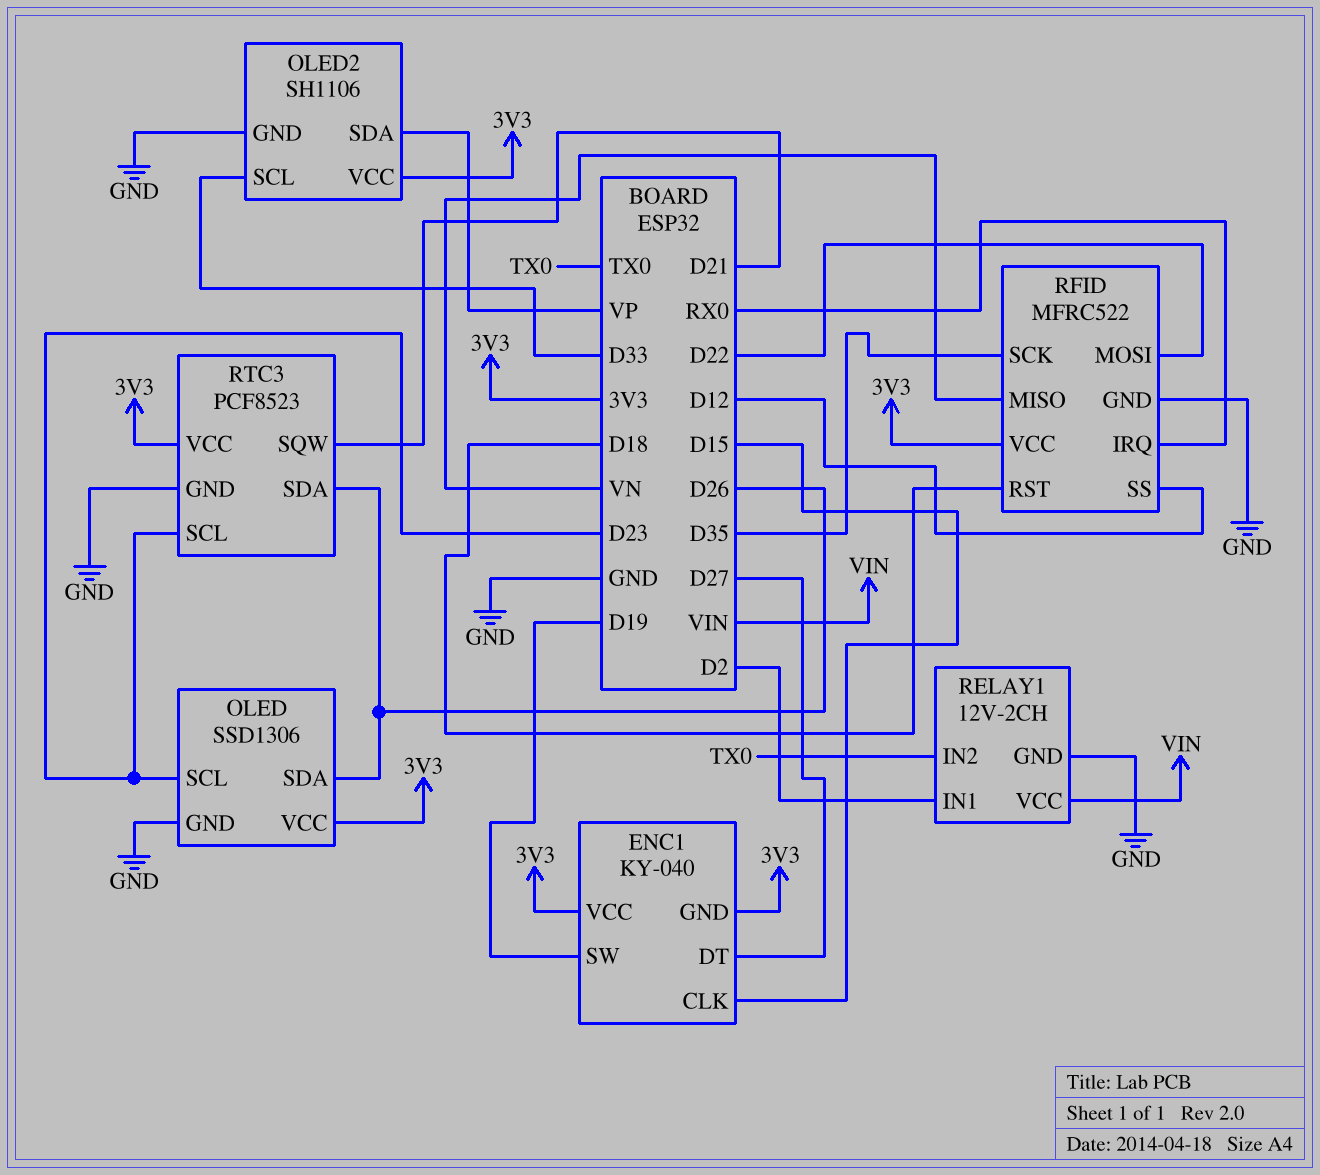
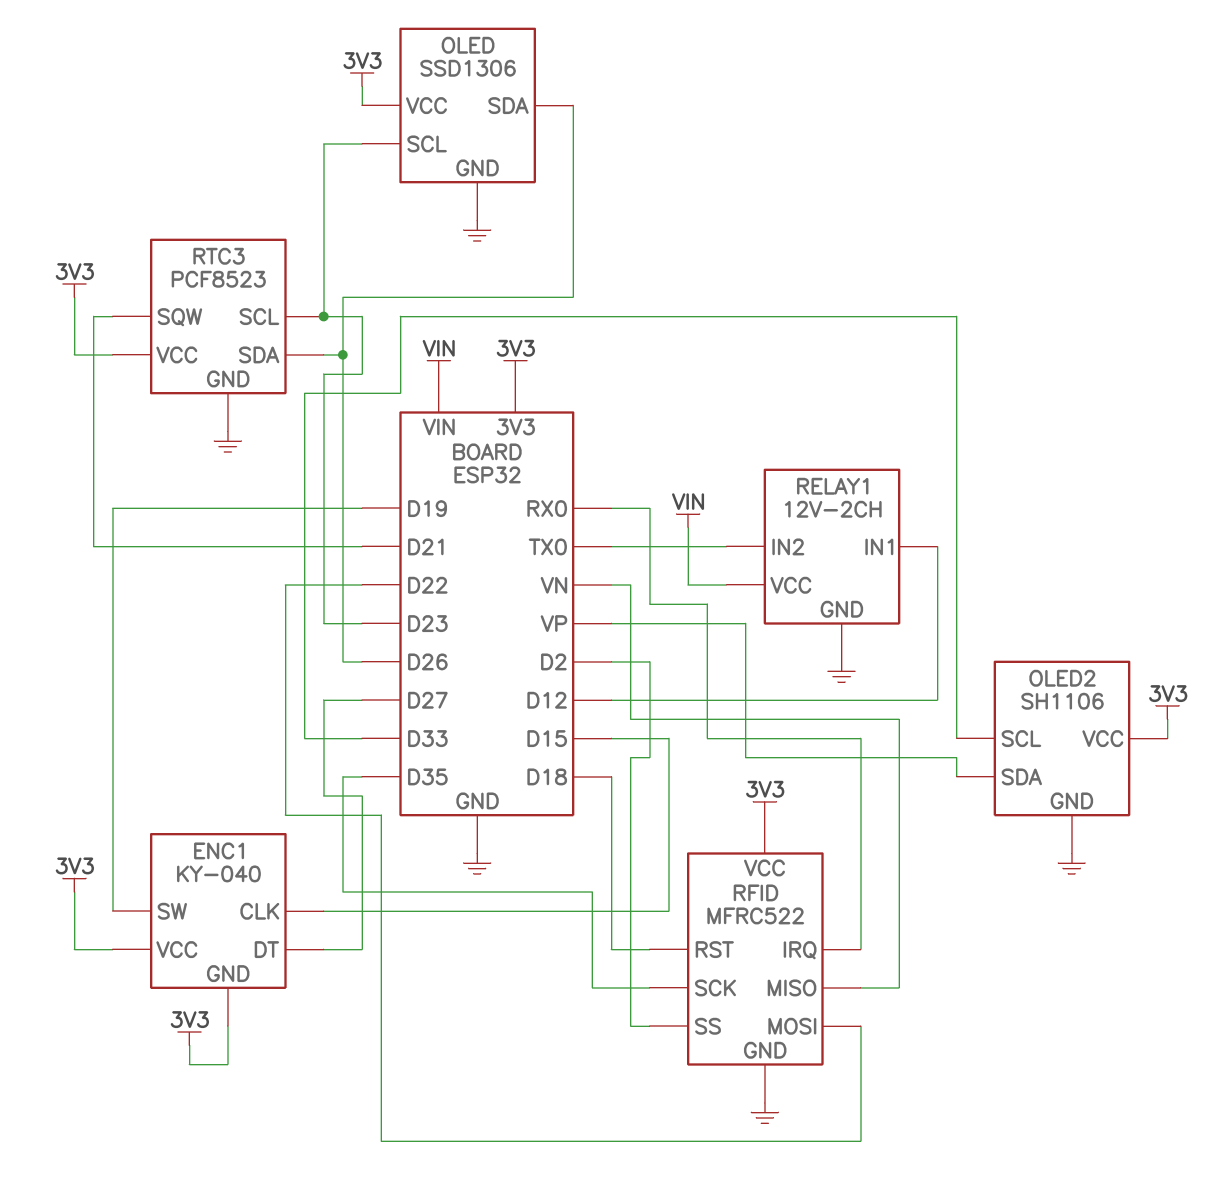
RELAY1 pin IN1: D2 -> D12
RFID pin SS: D12 -> D2

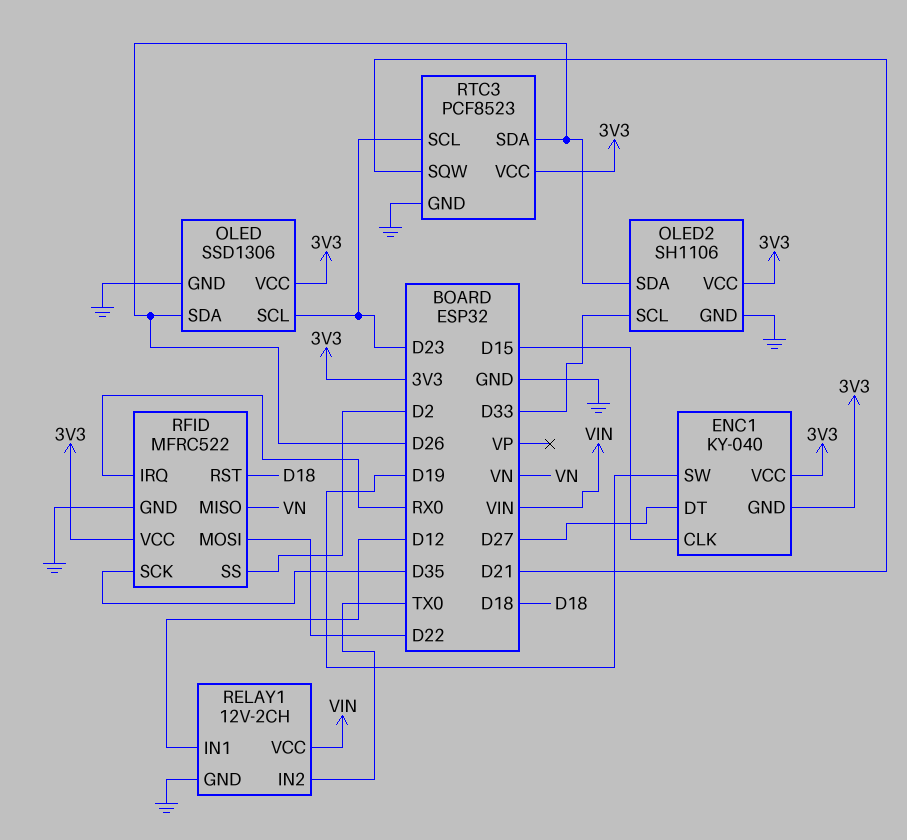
OLED2 pin SDA: VP -> D26

